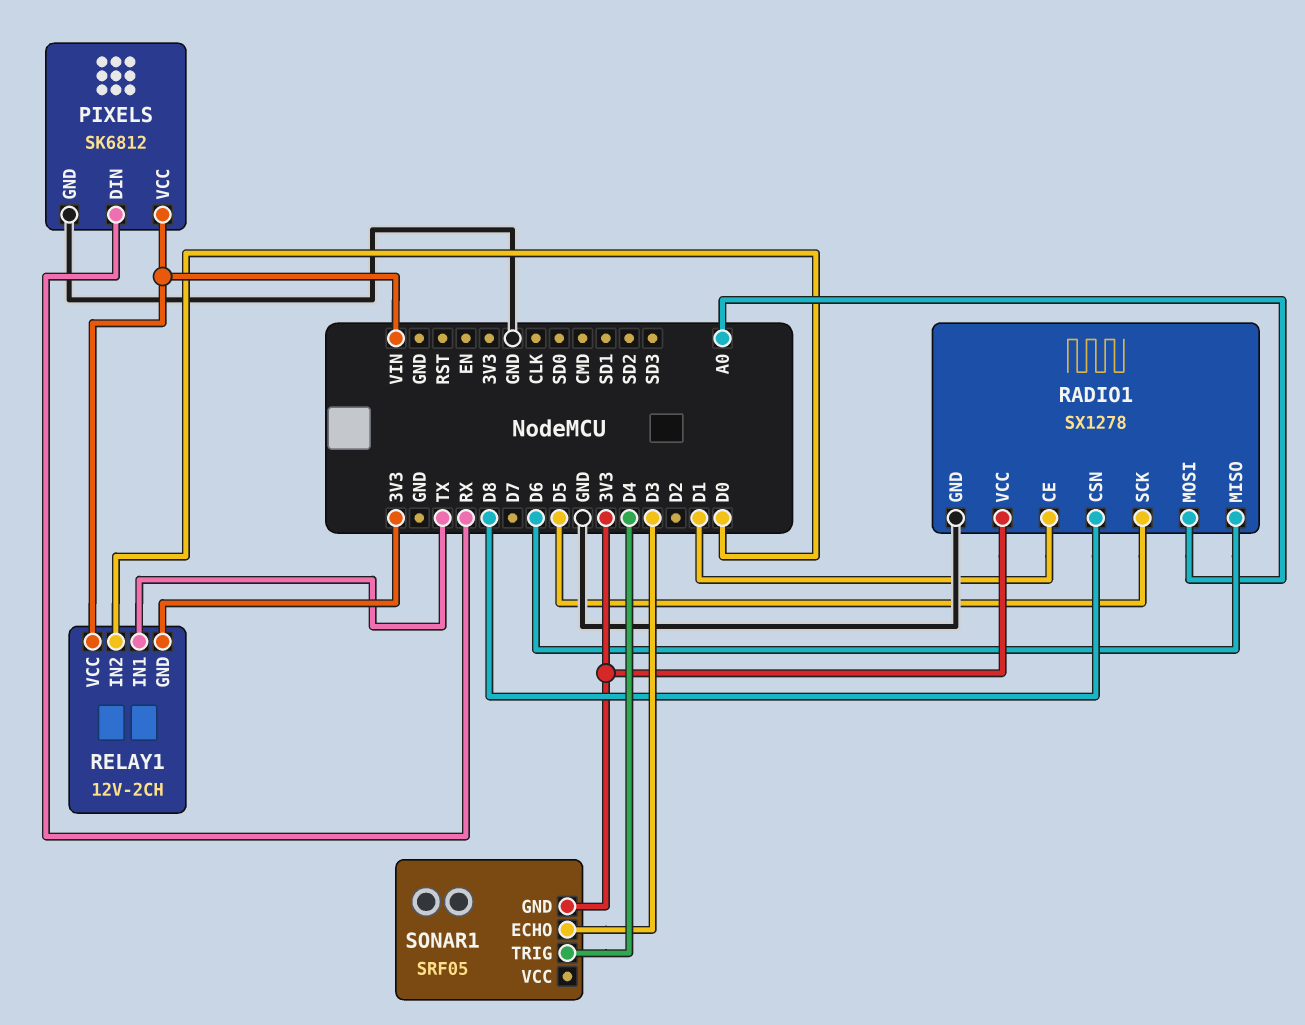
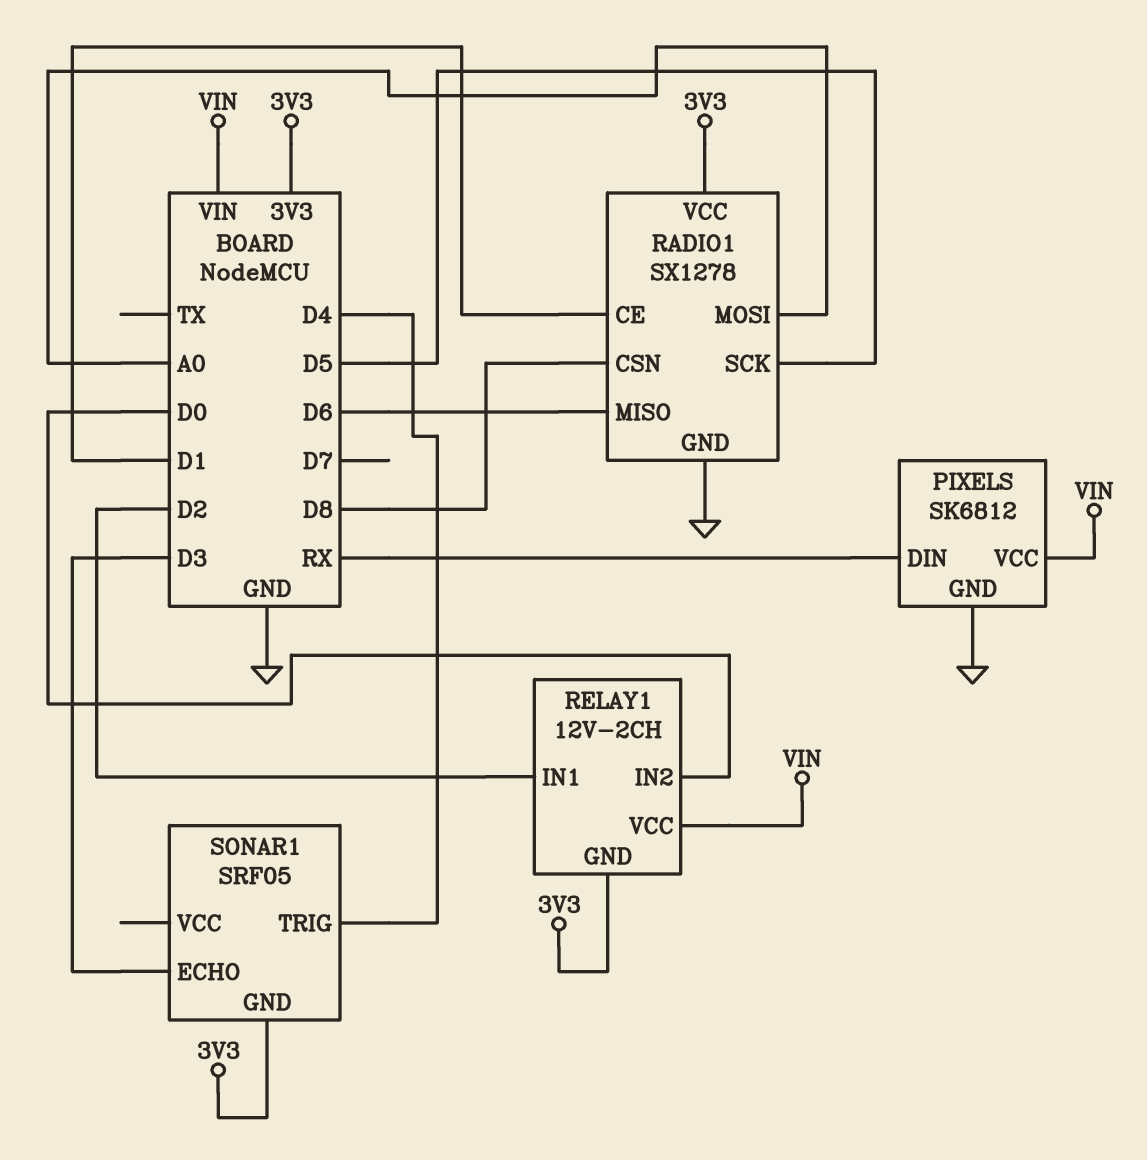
RELAY1 pin IN1: TX -> D2

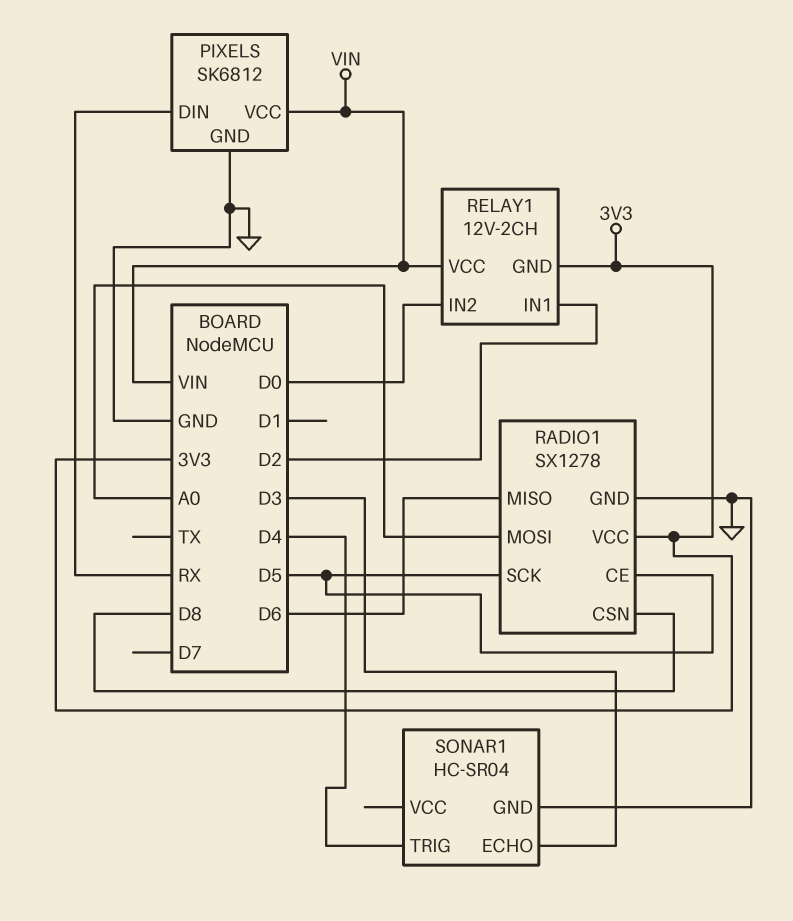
RADIO1 pin CE: D1 -> D5
SONAR1: SRF05 -> HC-SR04
SONAR1 pin GND: 3V3 -> GND

